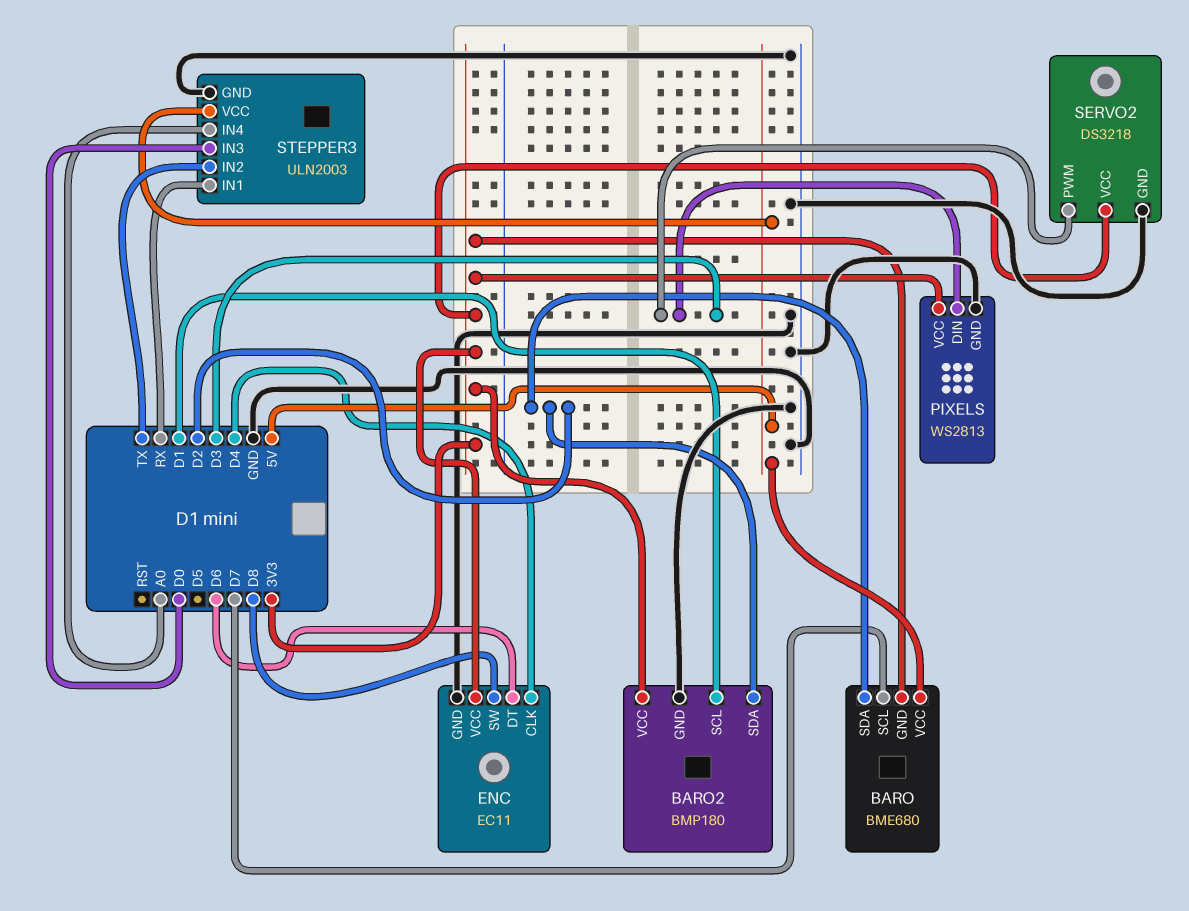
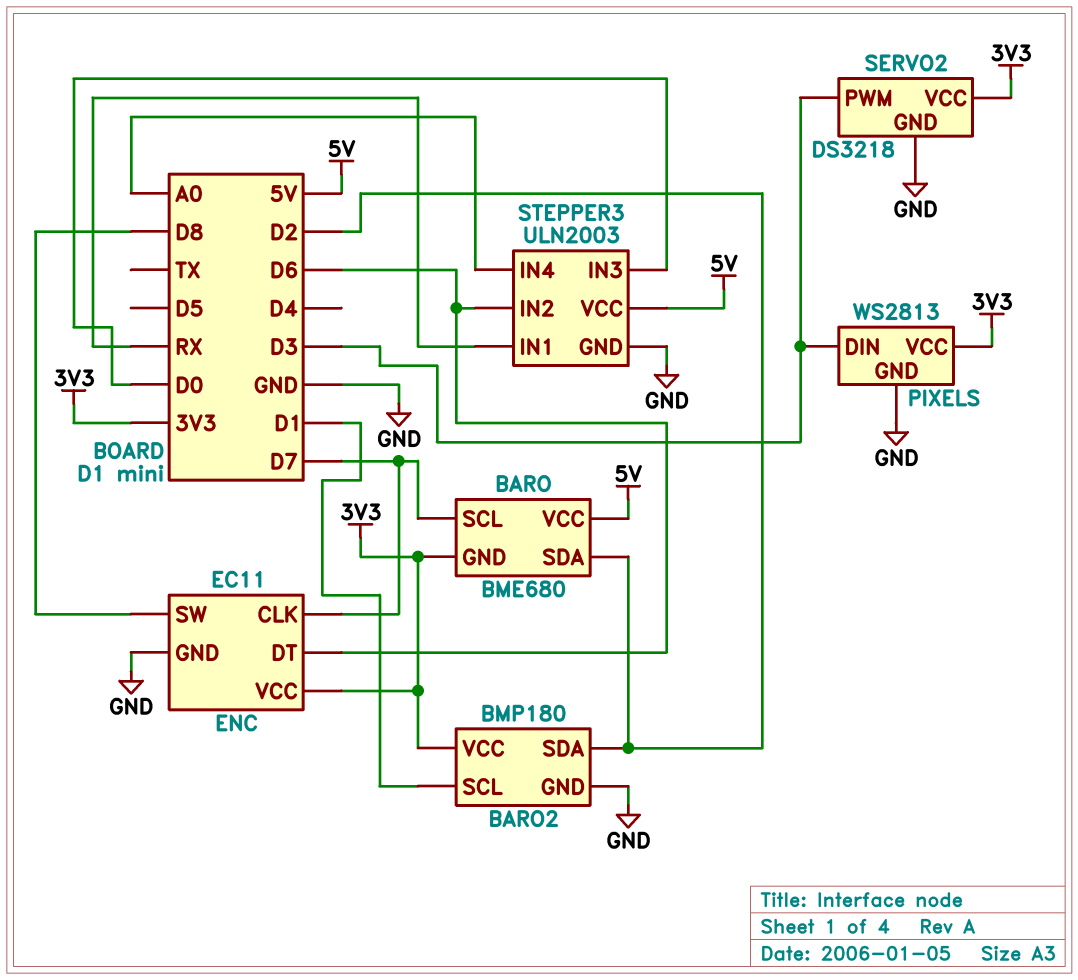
ENC pin CLK: D4 -> D7
STEPPER3 pin IN2: TX -> D6

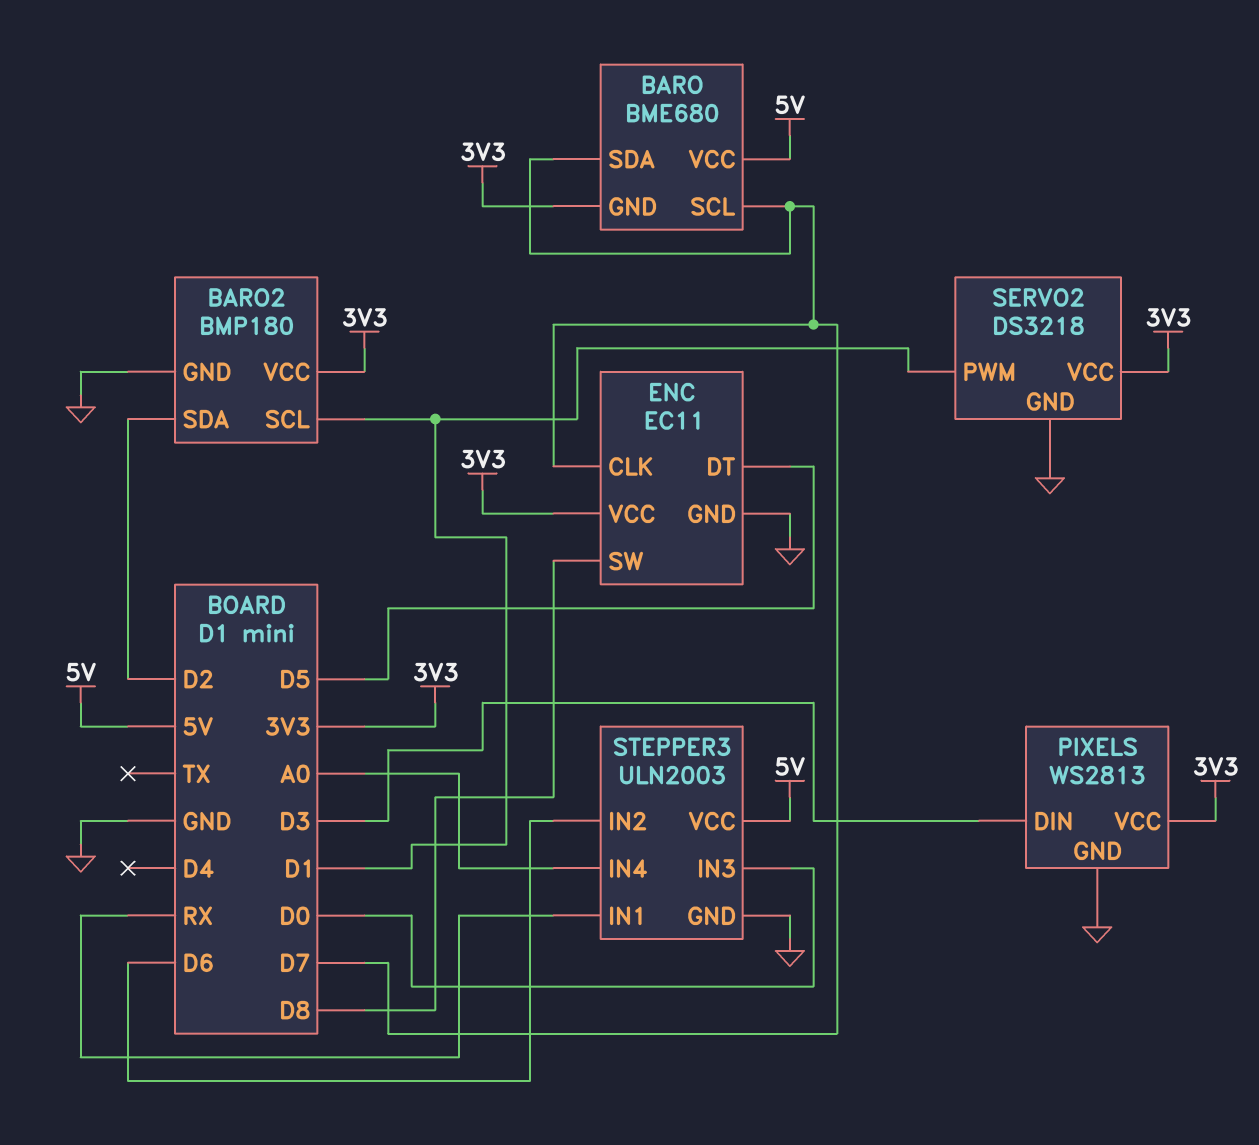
BARO pin SDA: D2 -> D7
ENC pin DT: D6 -> D5
SERVO2 pin PWM: D3 -> D1

